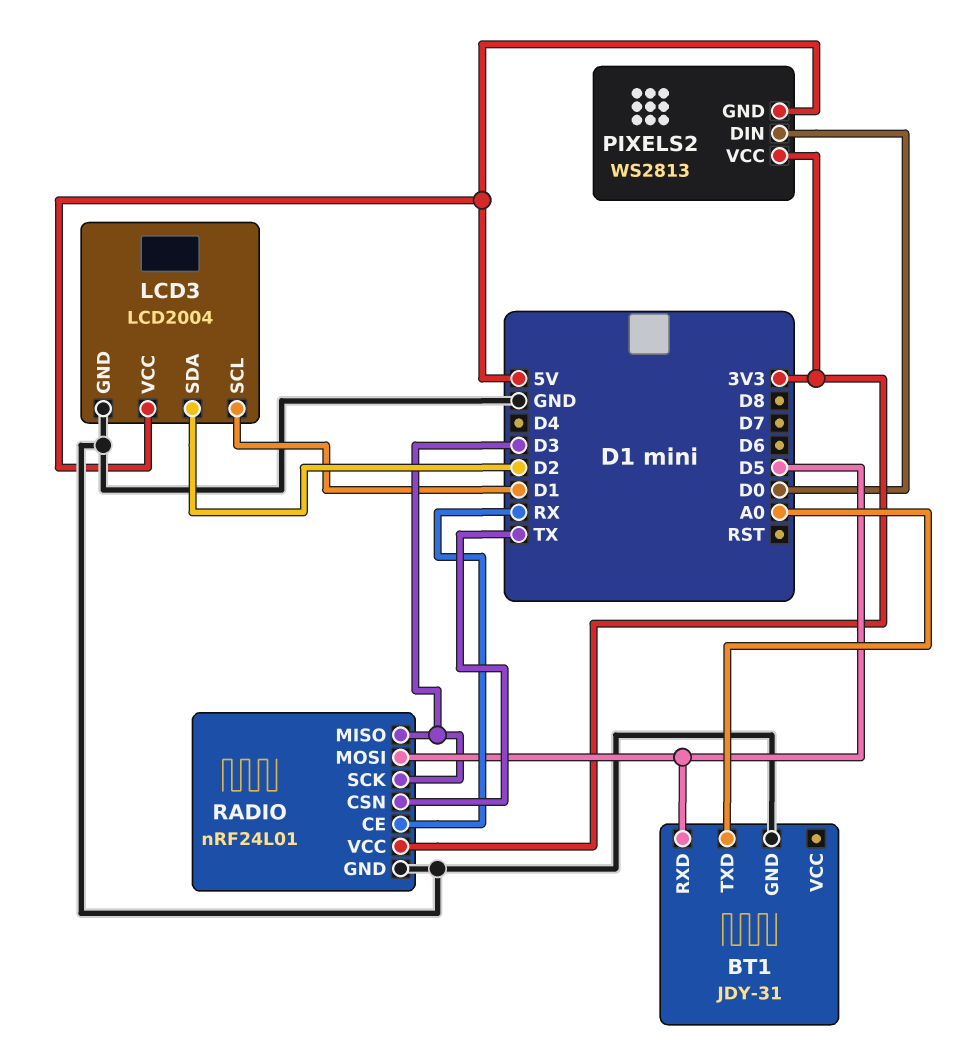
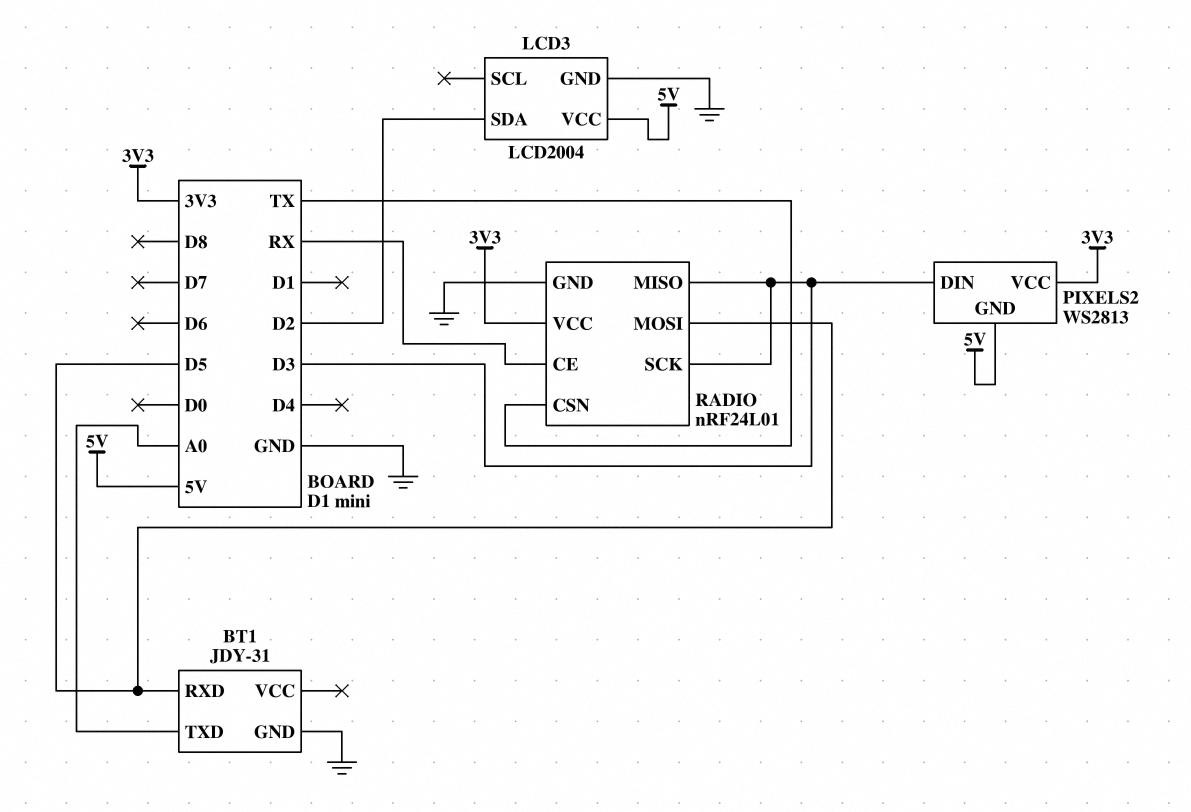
LCD3 pin SCL: D1 -> none
PIXELS2 pin DIN: D0 -> D3

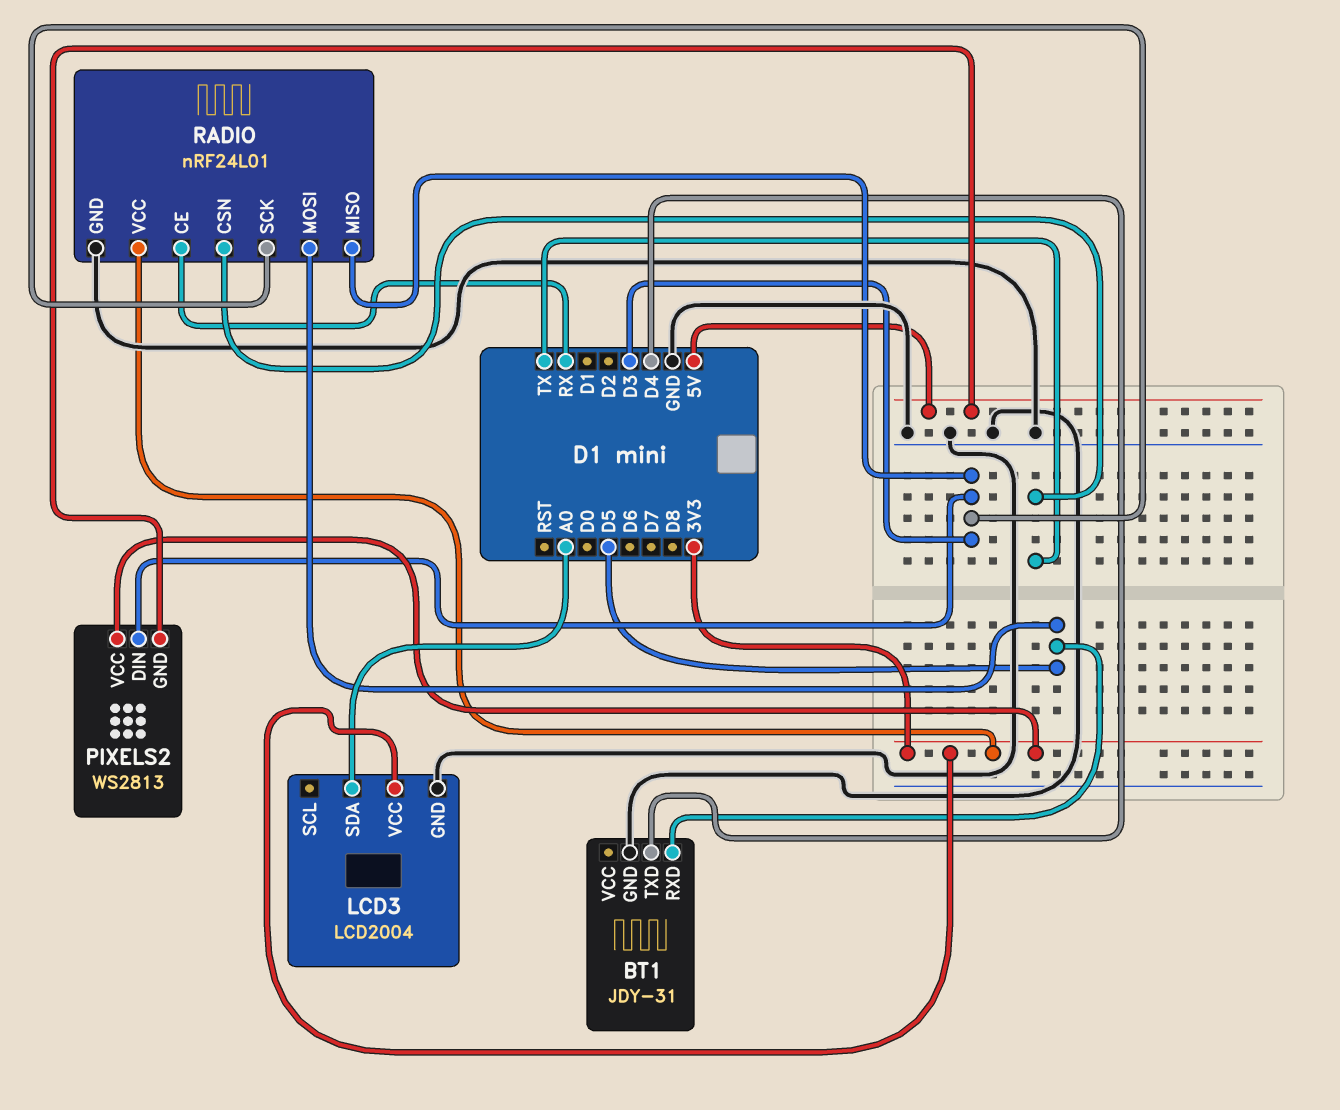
BT1 pin TXD: A0 -> D4
LCD3 pin SDA: D2 -> A0
LCD3 pin VCC: 5V -> 3V3

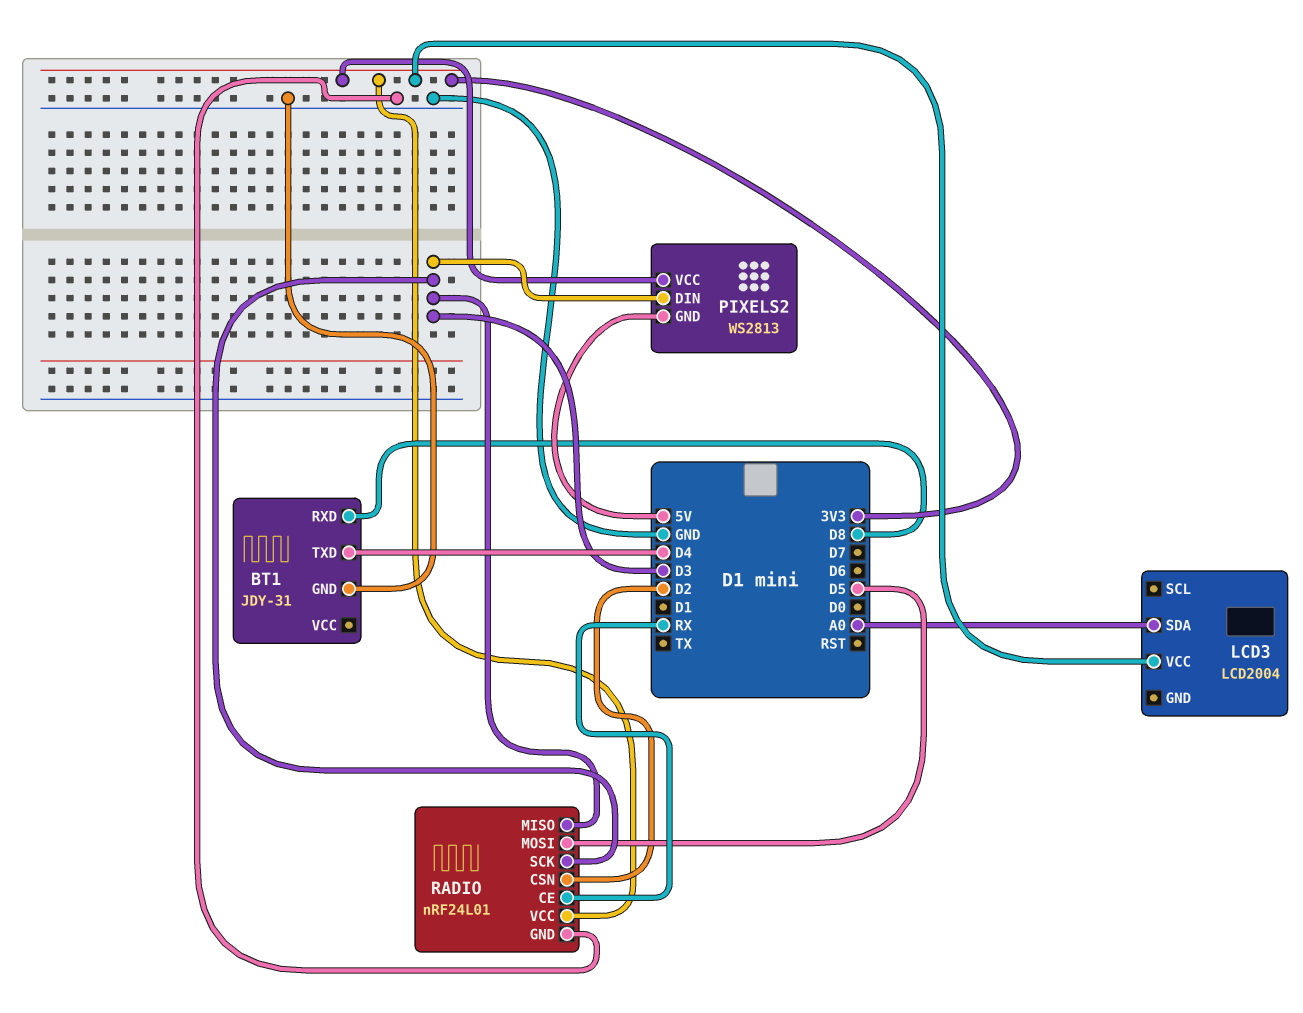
BT1 pin RXD: D5 -> D8
LCD3 pin GND: GND -> none
RADIO pin CSN: TX -> D2

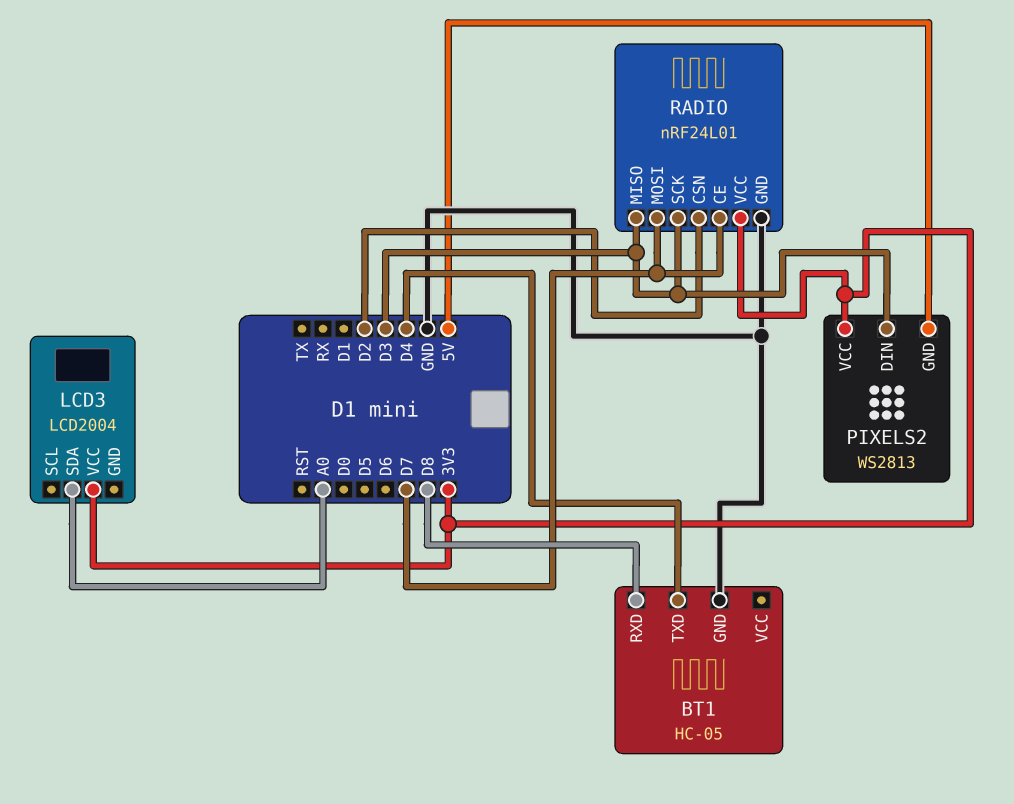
BT1: JDY-31 -> HC-05
RADIO pin CE: RX -> D7
RADIO pin MOSI: D5 -> D7

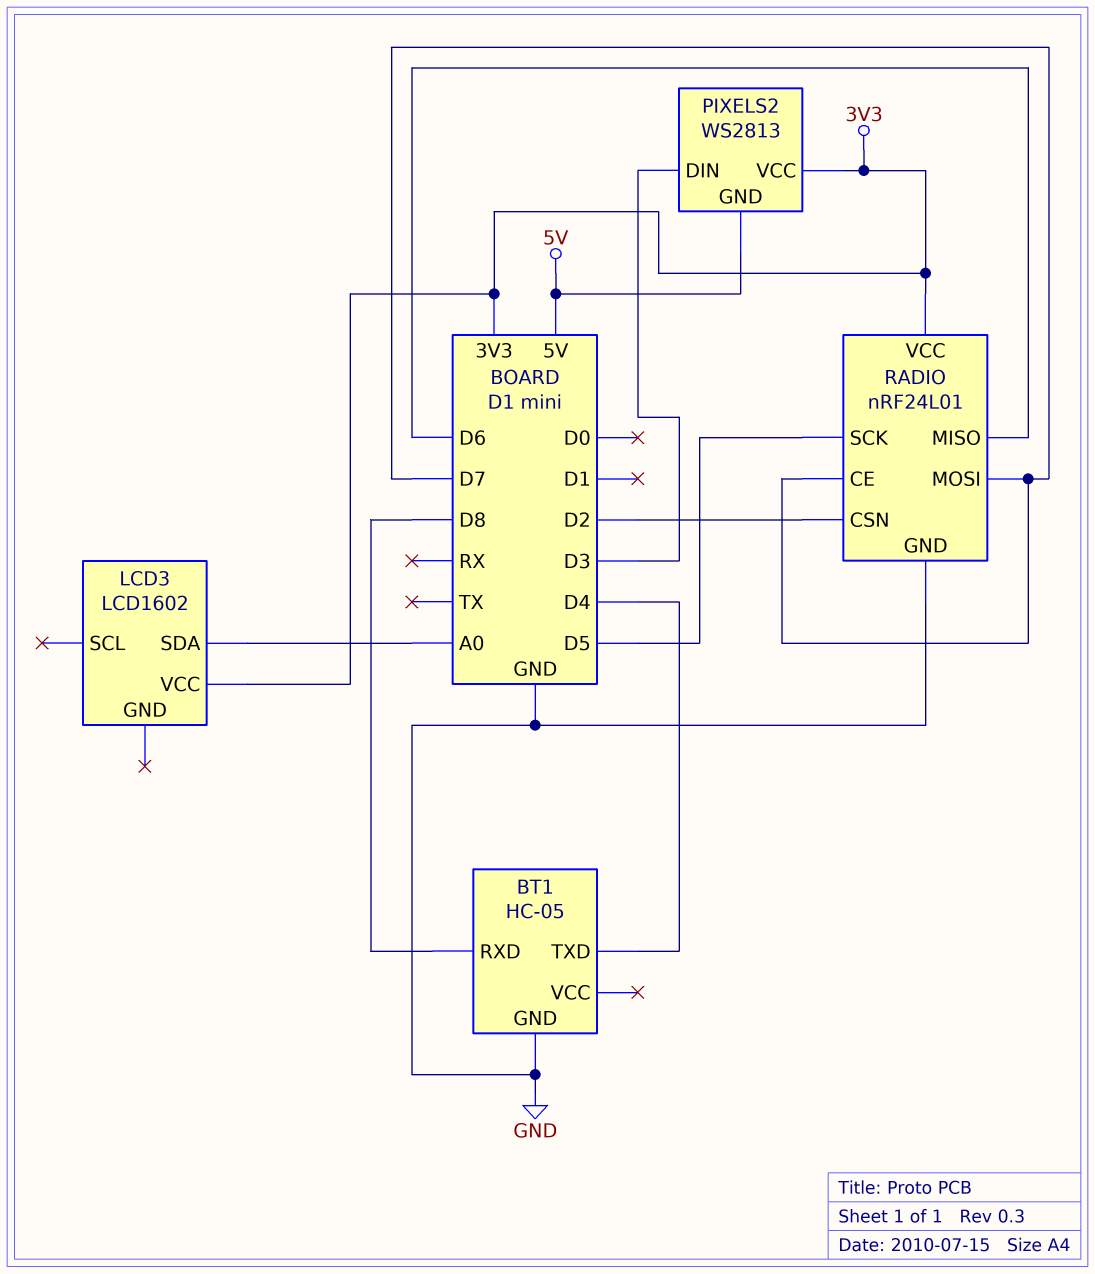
LCD3: LCD2004 -> LCD1602
RADIO pin MISO: D3 -> D6
RADIO pin SCK: D3 -> D5

